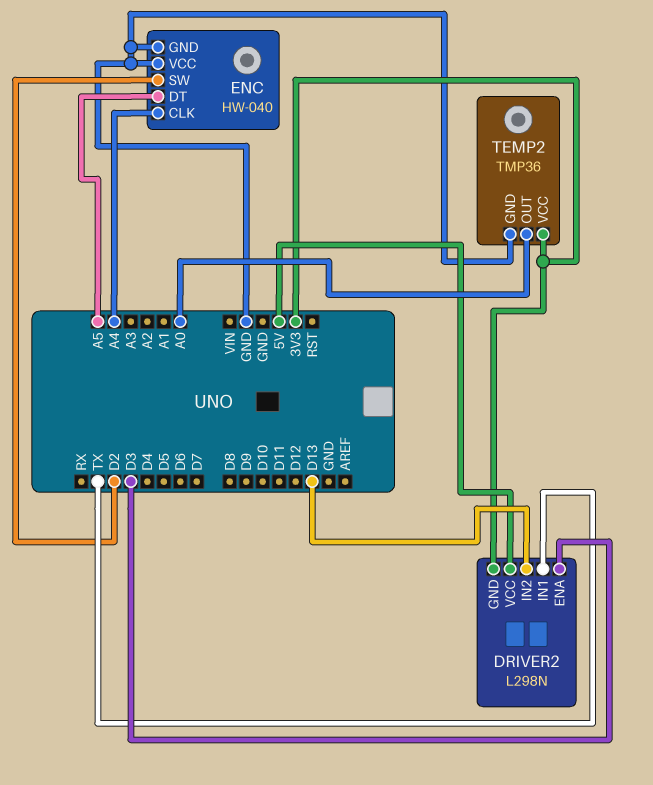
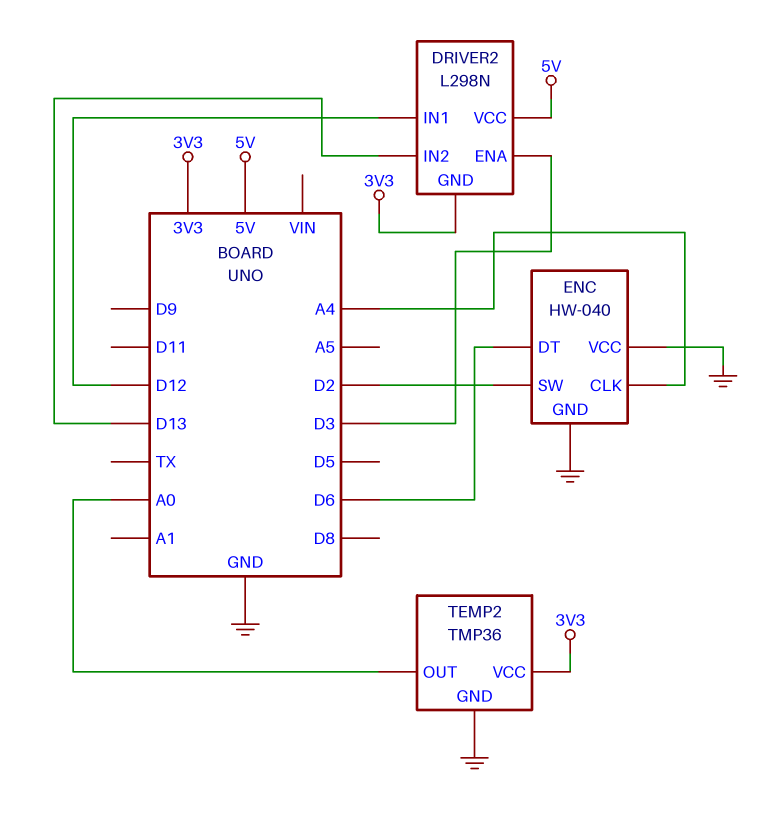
DRIVER2 pin IN1: TX -> D12
ENC pin DT: A5 -> D6

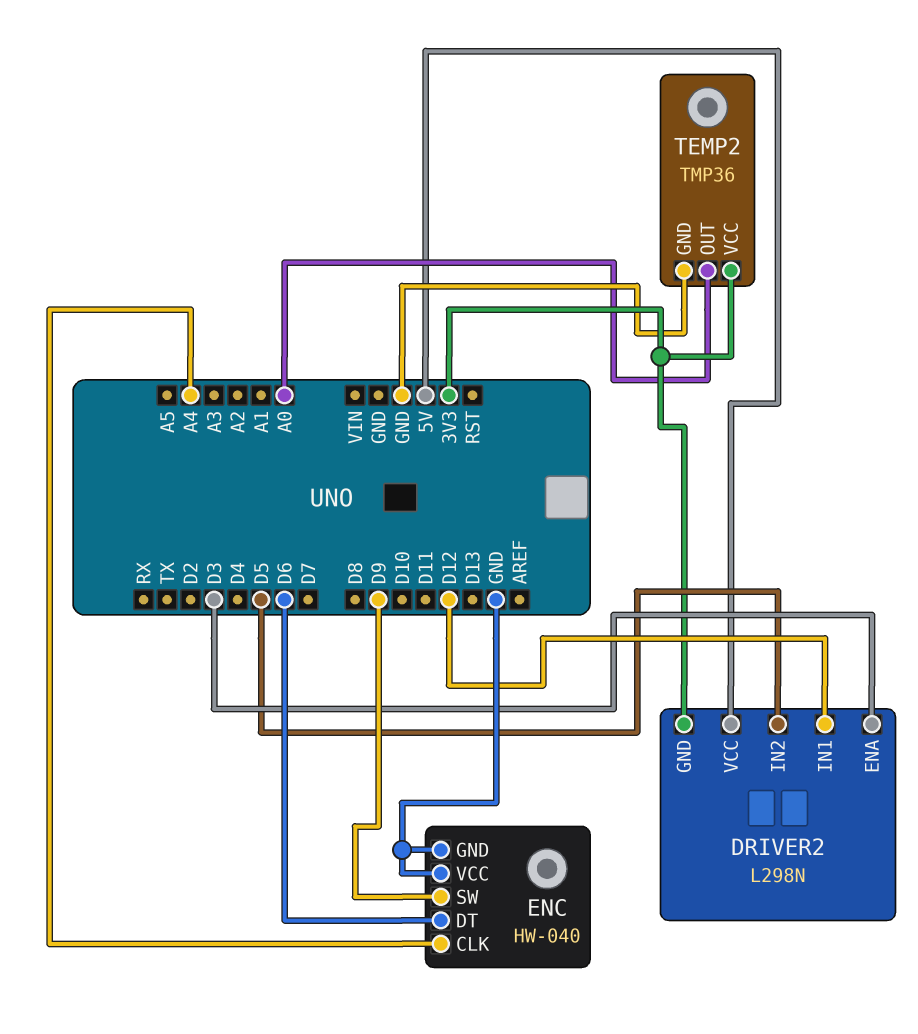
DRIVER2 pin IN2: D13 -> D5
ENC pin SW: D2 -> D9

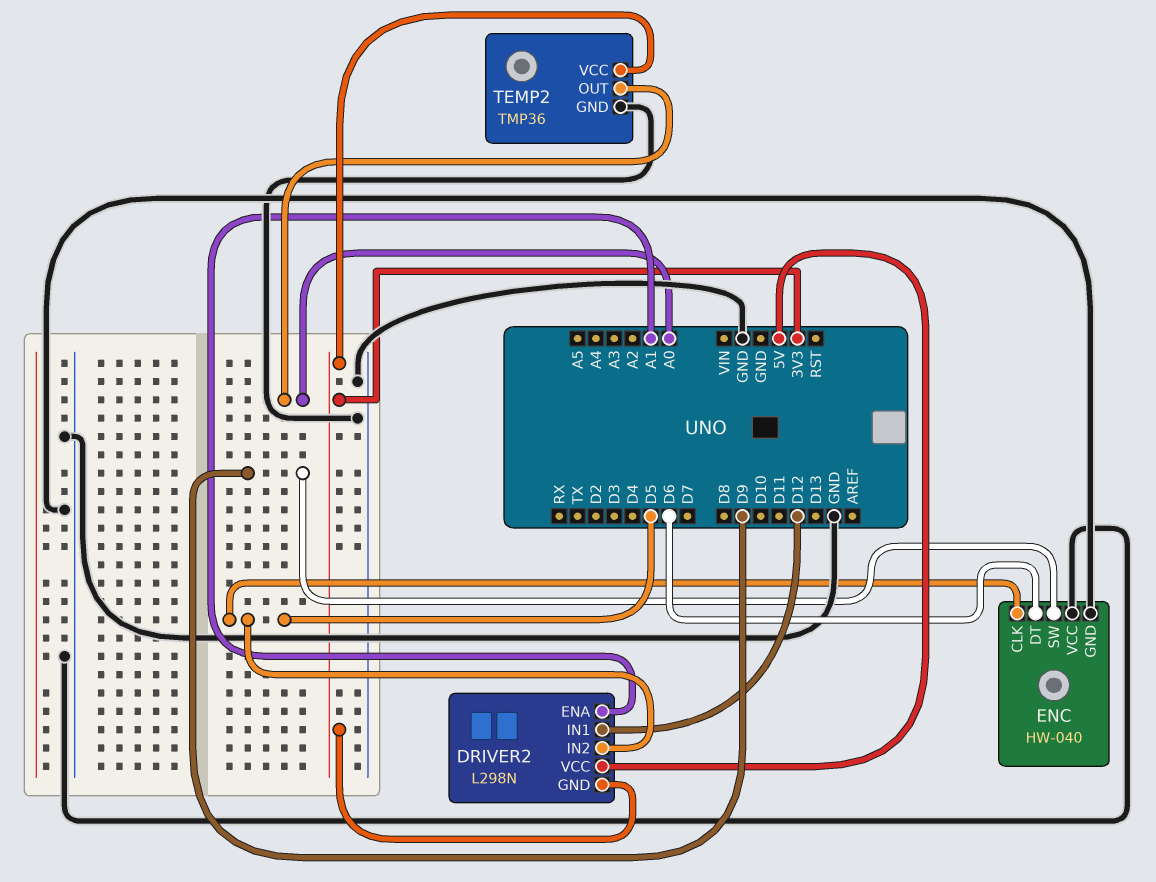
DRIVER2 pin ENA: D3 -> A1
ENC pin CLK: A4 -> D5

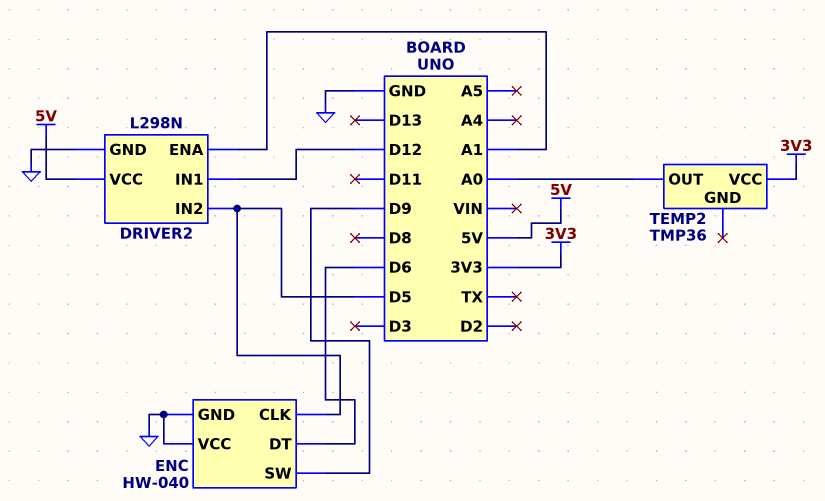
DRIVER2 pin GND: 3V3 -> GND
TEMP2 pin GND: GND -> none

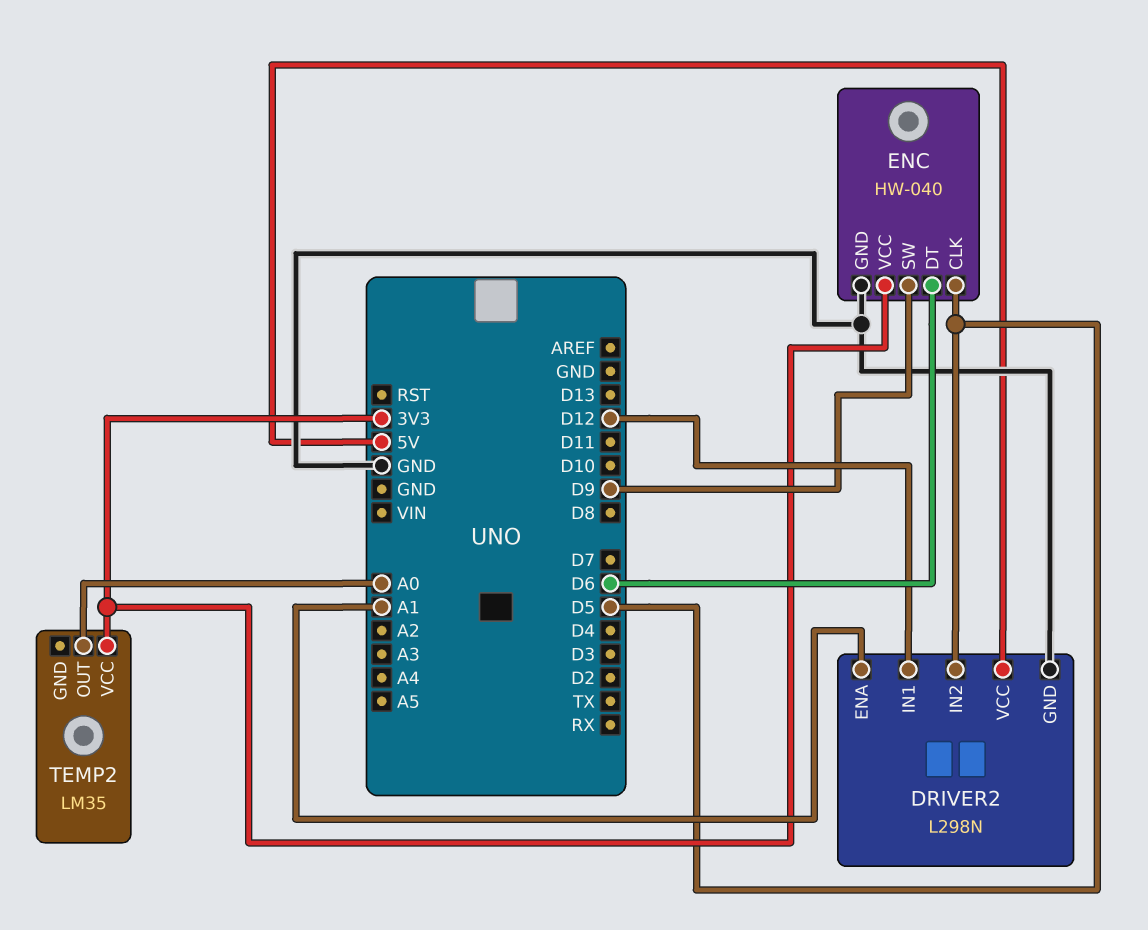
ENC pin VCC: GND -> 3V3
TEMP2: TMP36 -> LM35

